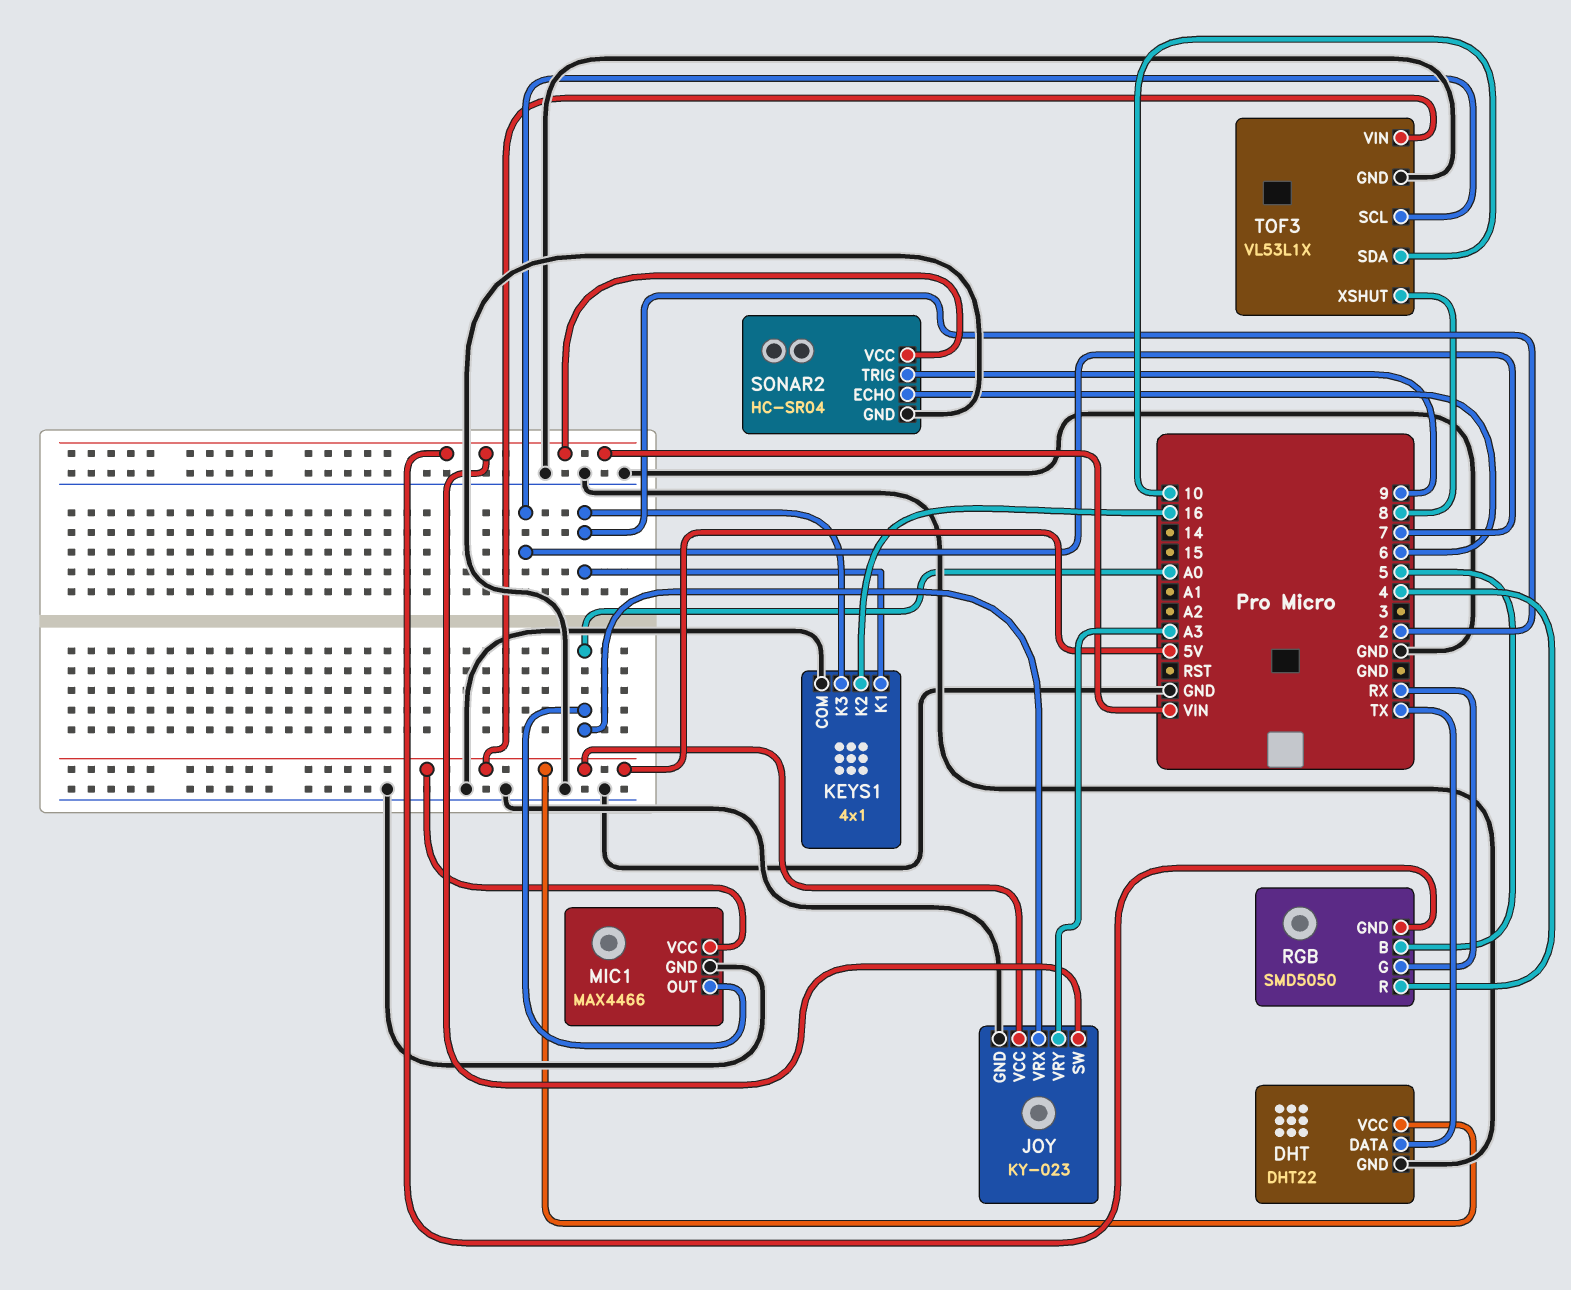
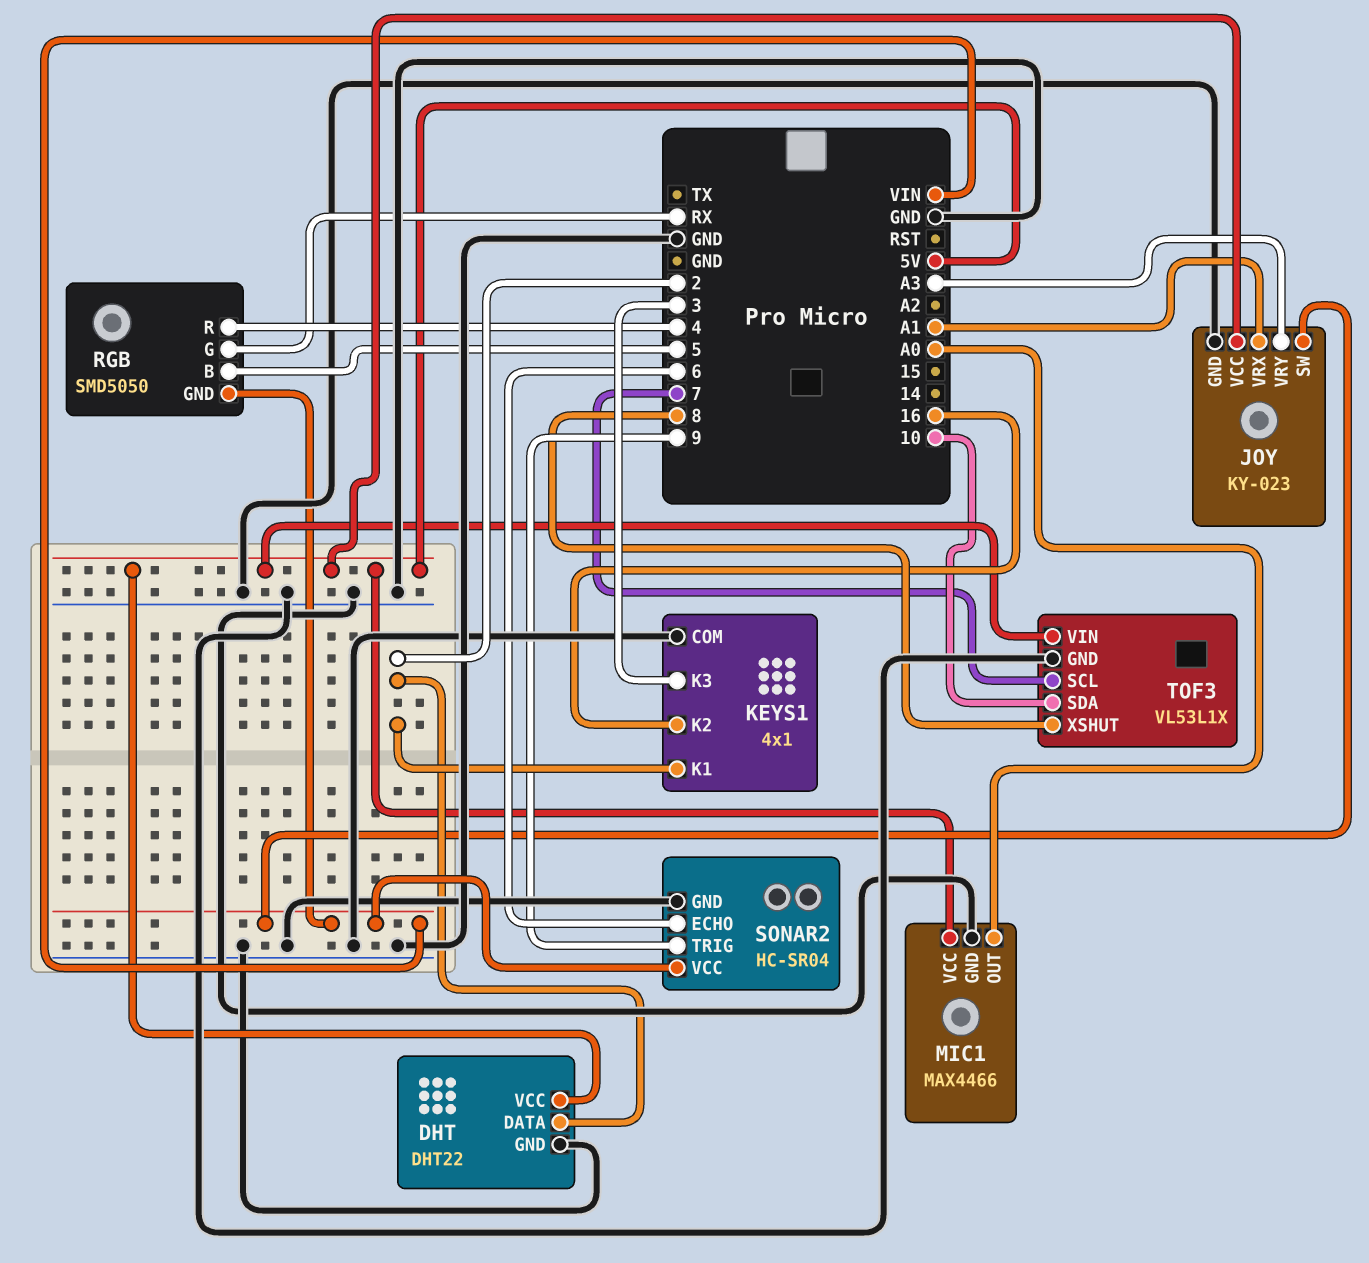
DHT pin DATA: TX -> 2
JOY pin VRX: A0 -> A1
KEYS1 pin K3: 2 -> 3

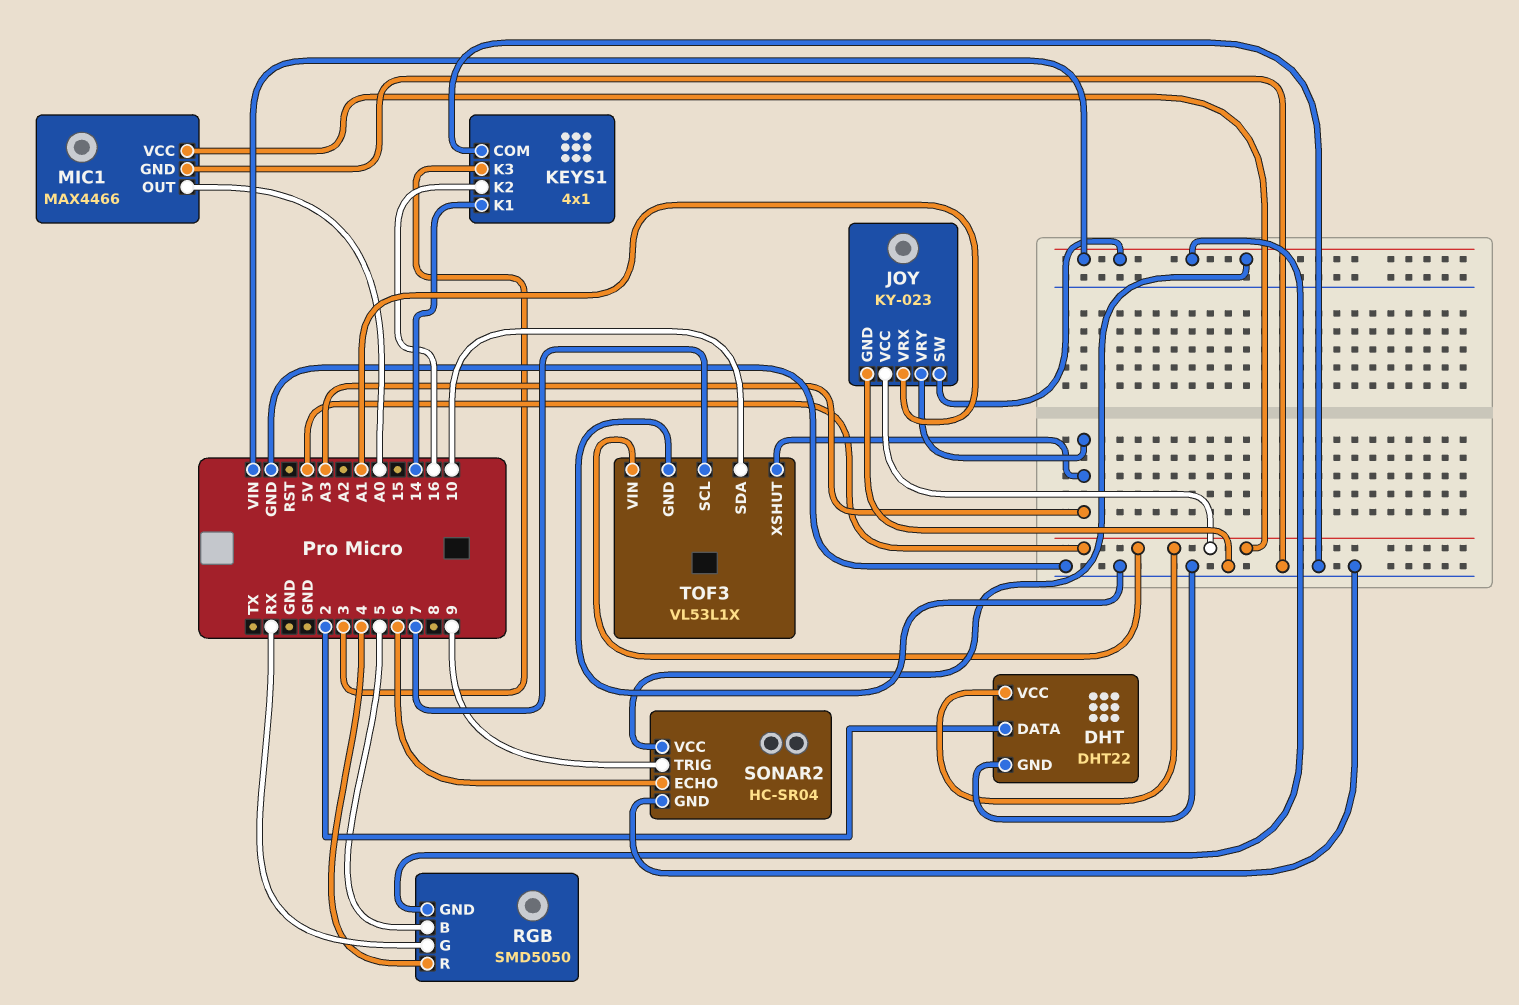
KEYS1 pin K1: 2 -> 14
TOF3 pin XSHUT: 8 -> A3

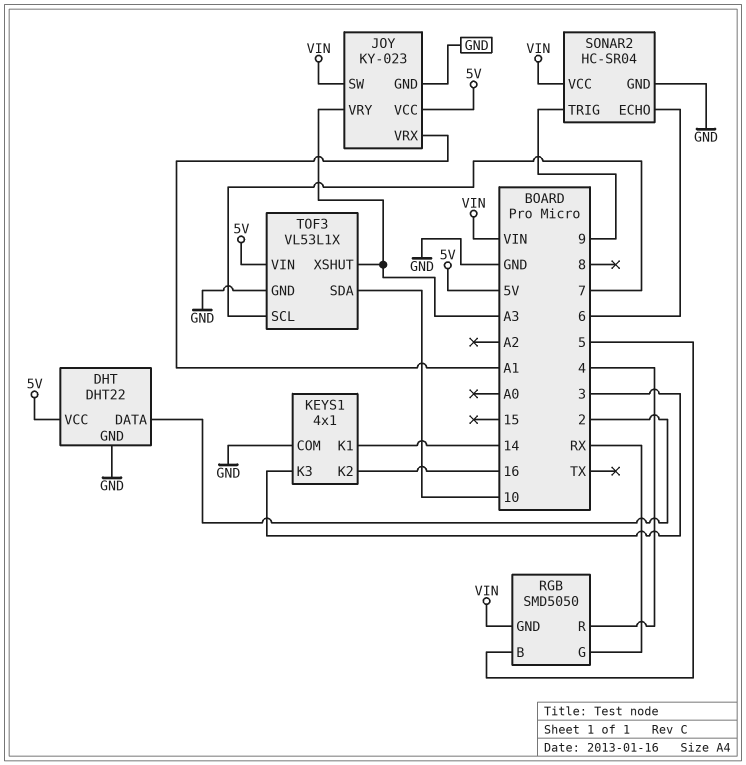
MIC1: MAX4466 -> none
MIC1 pin GND: GND -> none
MIC1 pin OUT: A0 -> none
MIC1 pin VCC: 5V -> none

